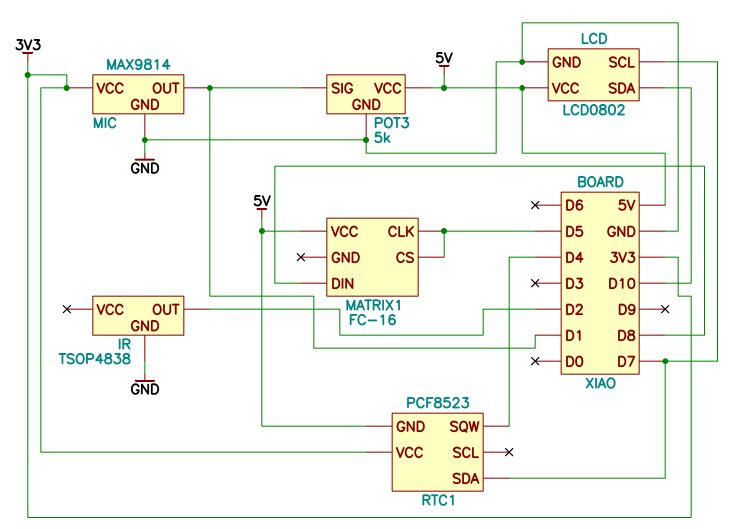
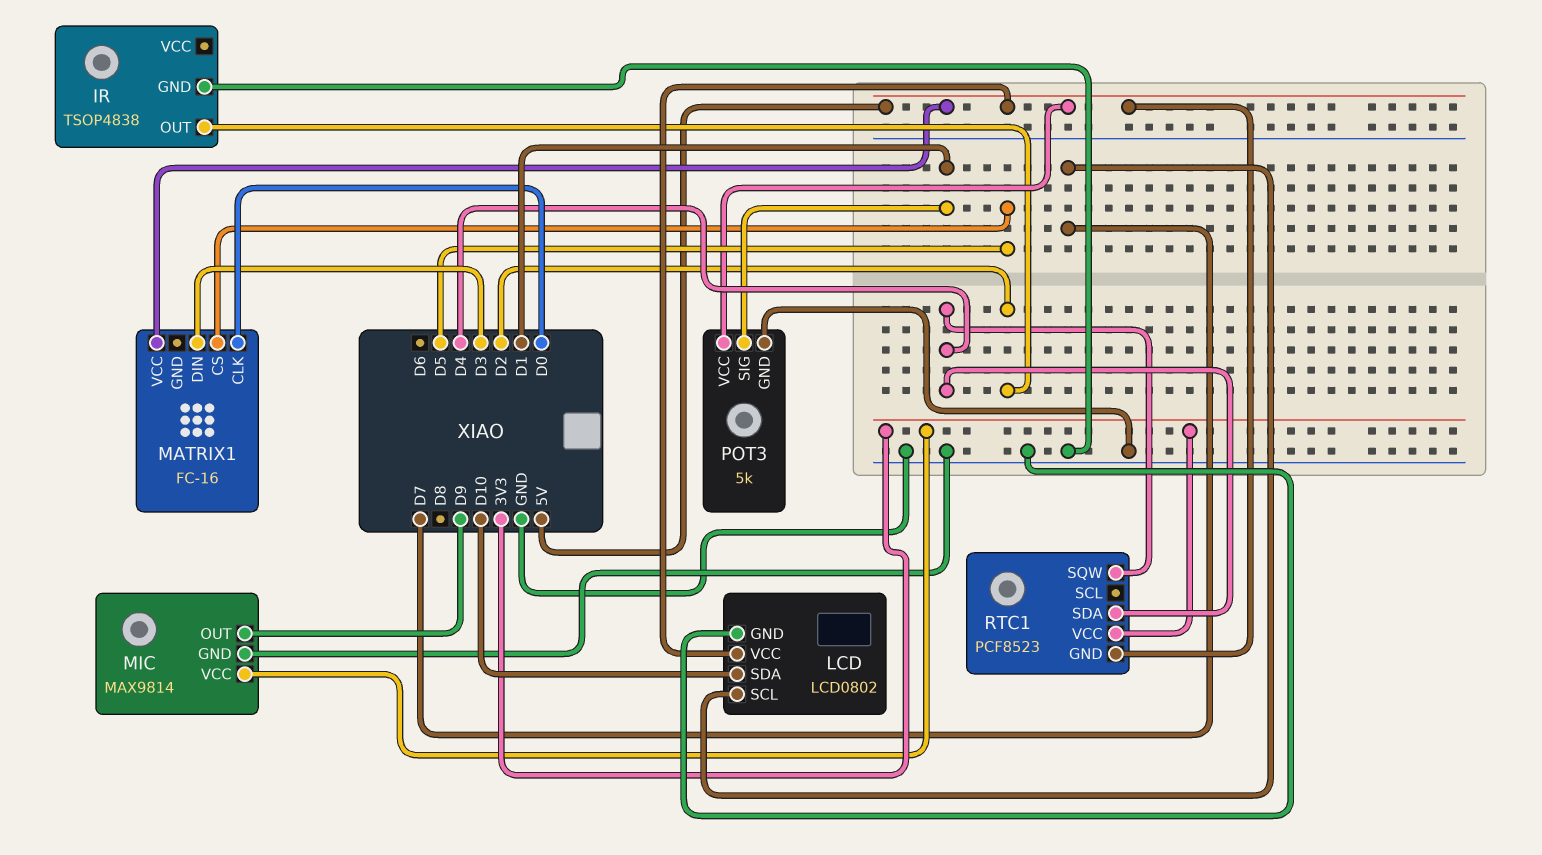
MATRIX1 pin CLK: D5 -> D0
MATRIX1 pin DIN: D8 -> D3
MIC pin OUT: D1 -> D9
RTC1 pin SDA: D7 -> D4

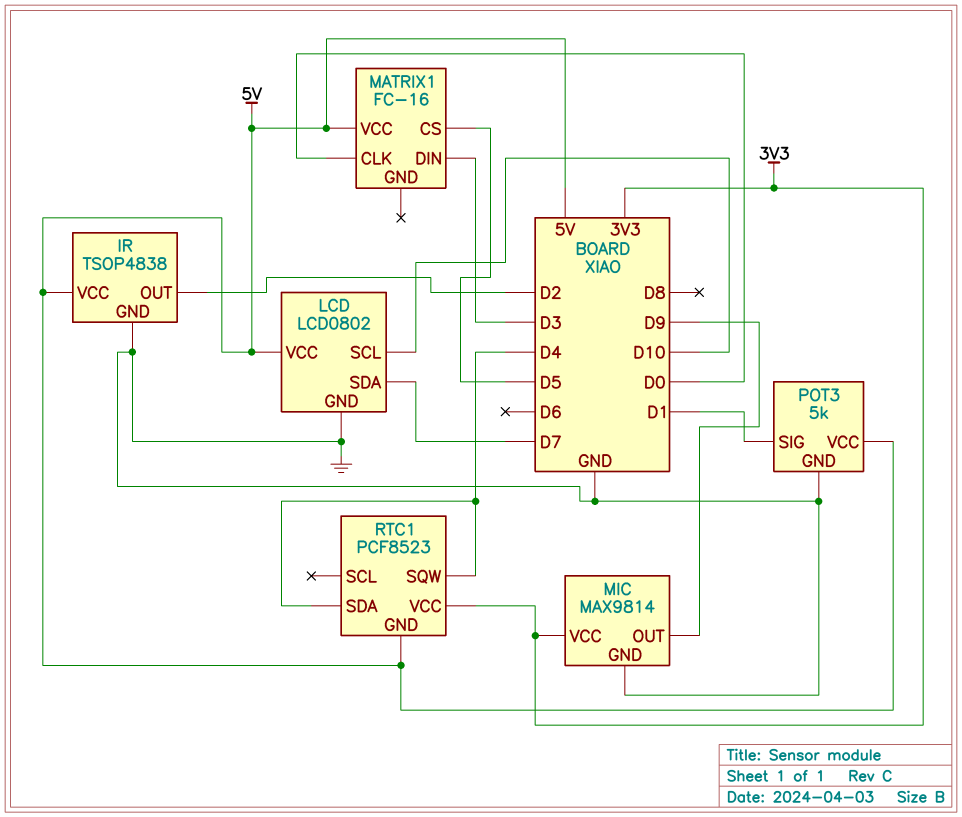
IR pin VCC: none -> 5V
LCD pin SCL: D7 -> D10
LCD pin SDA: D10 -> D7

